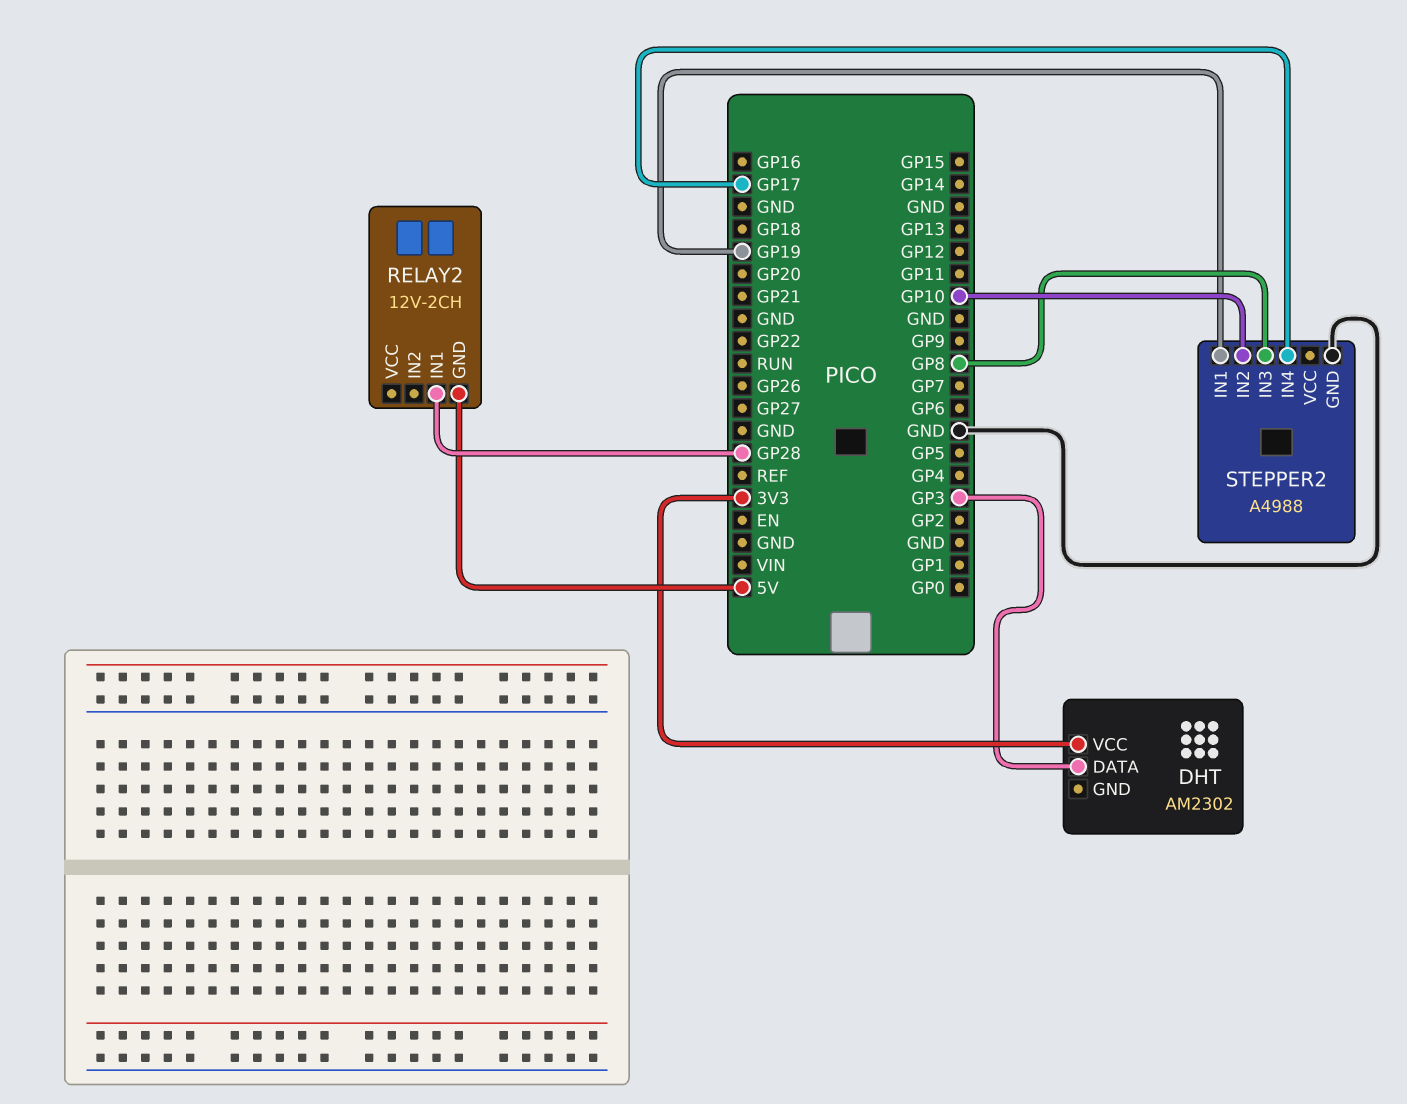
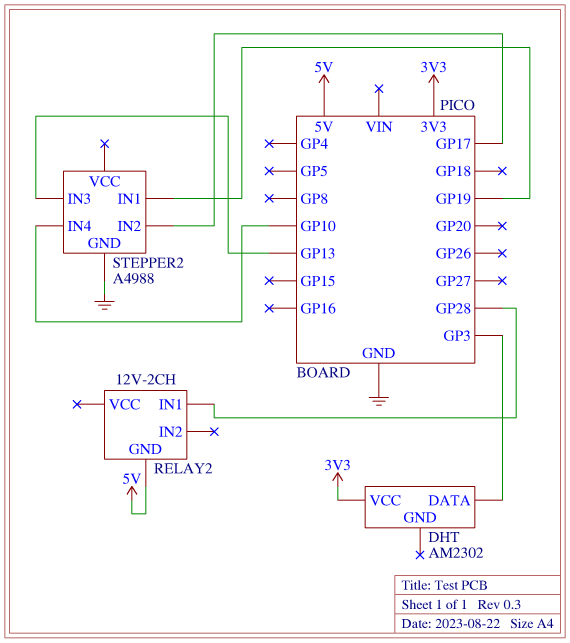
STEPPER2 pin IN2: GP10 -> GP17
STEPPER2 pin IN3: GP8 -> GP13
STEPPER2 pin IN4: GP17 -> GP10

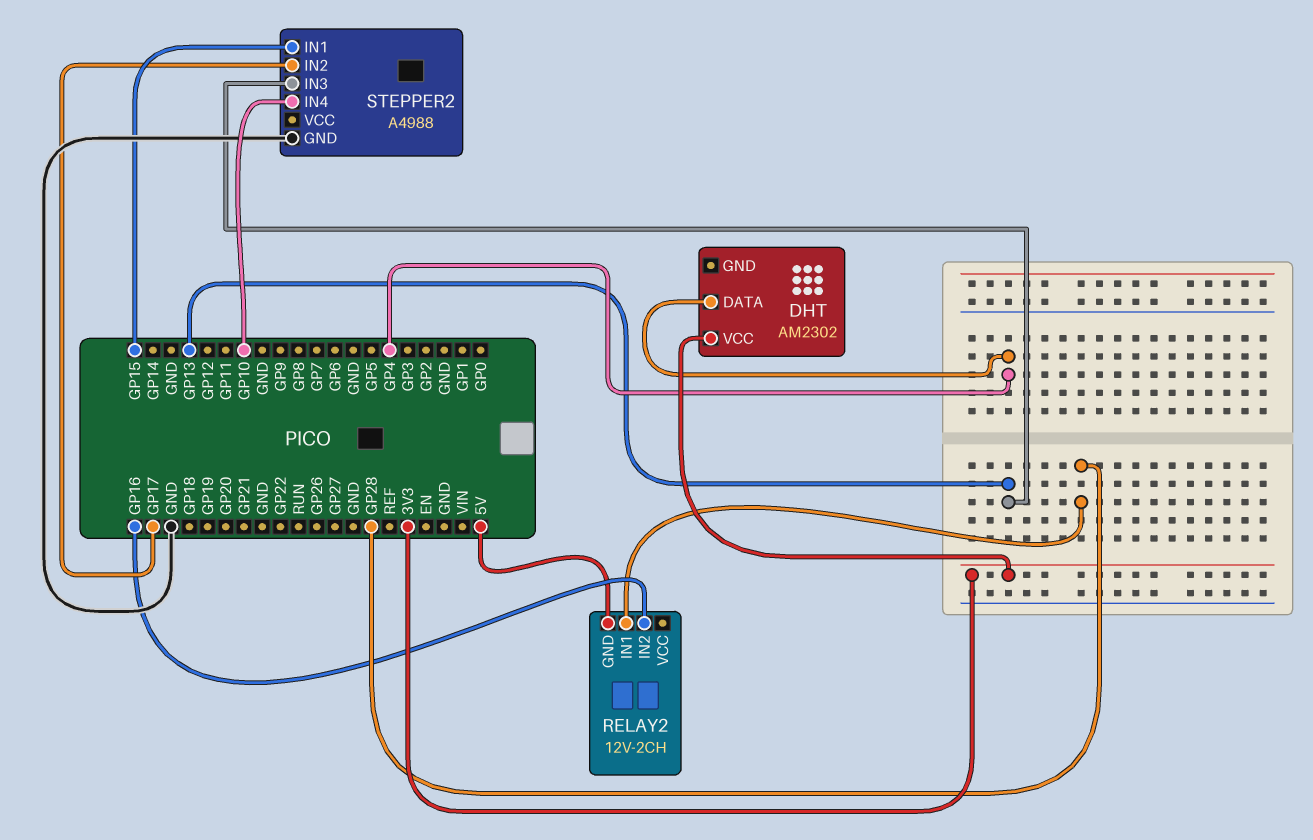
DHT pin DATA: GP3 -> GP4
RELAY2 pin IN2: none -> GP16
STEPPER2 pin IN1: GP19 -> GP15

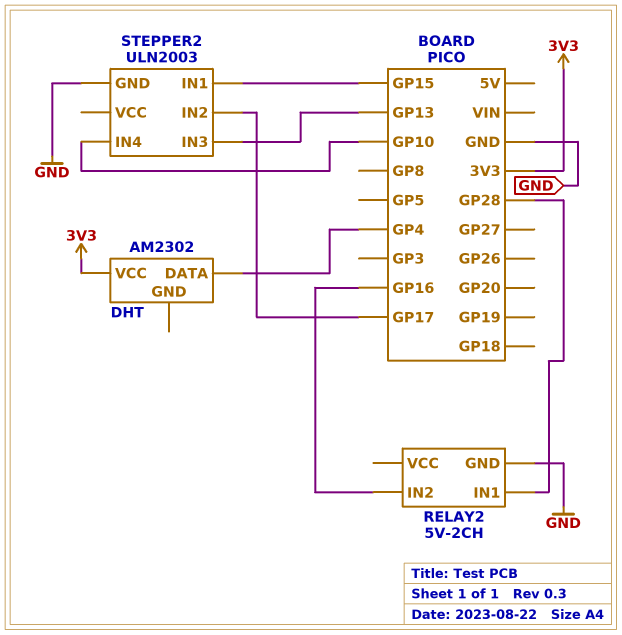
RELAY2: 12V-2CH -> 5V-2CH
RELAY2 pin GND: 5V -> GND
STEPPER2: A4988 -> ULN2003

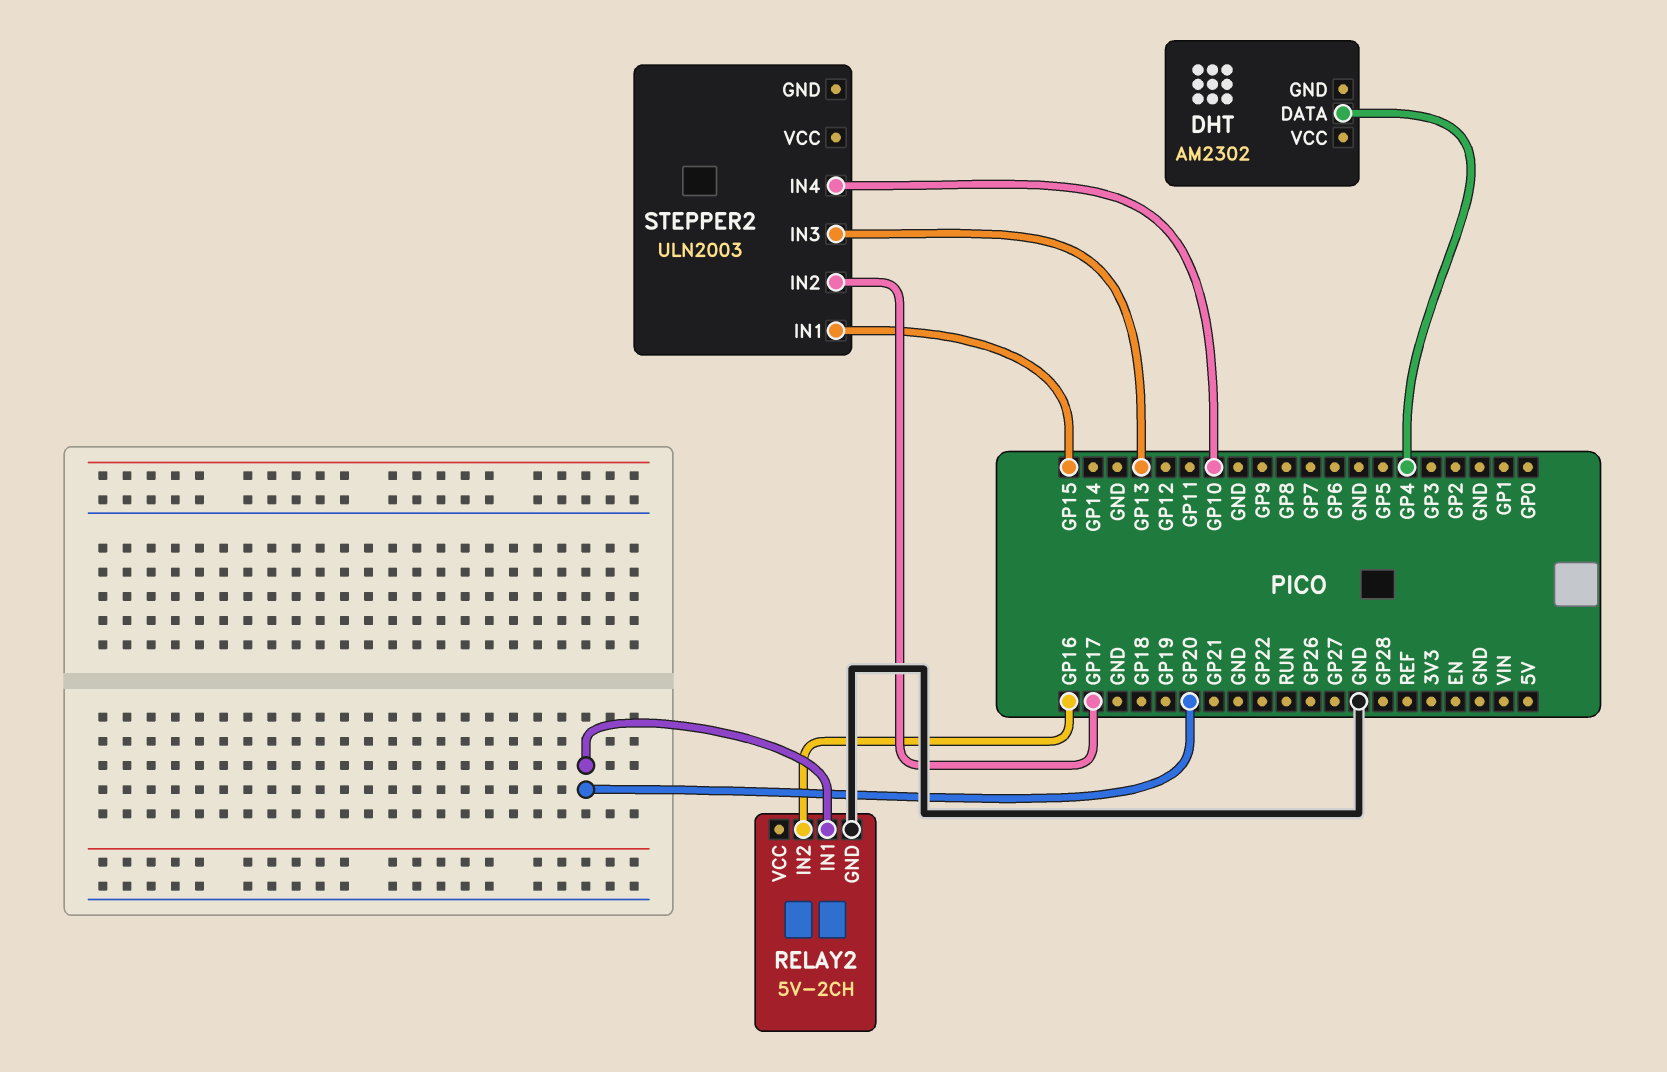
DHT pin VCC: 3V3 -> none
RELAY2 pin IN1: GP28 -> GP20
STEPPER2 pin GND: GND -> none

